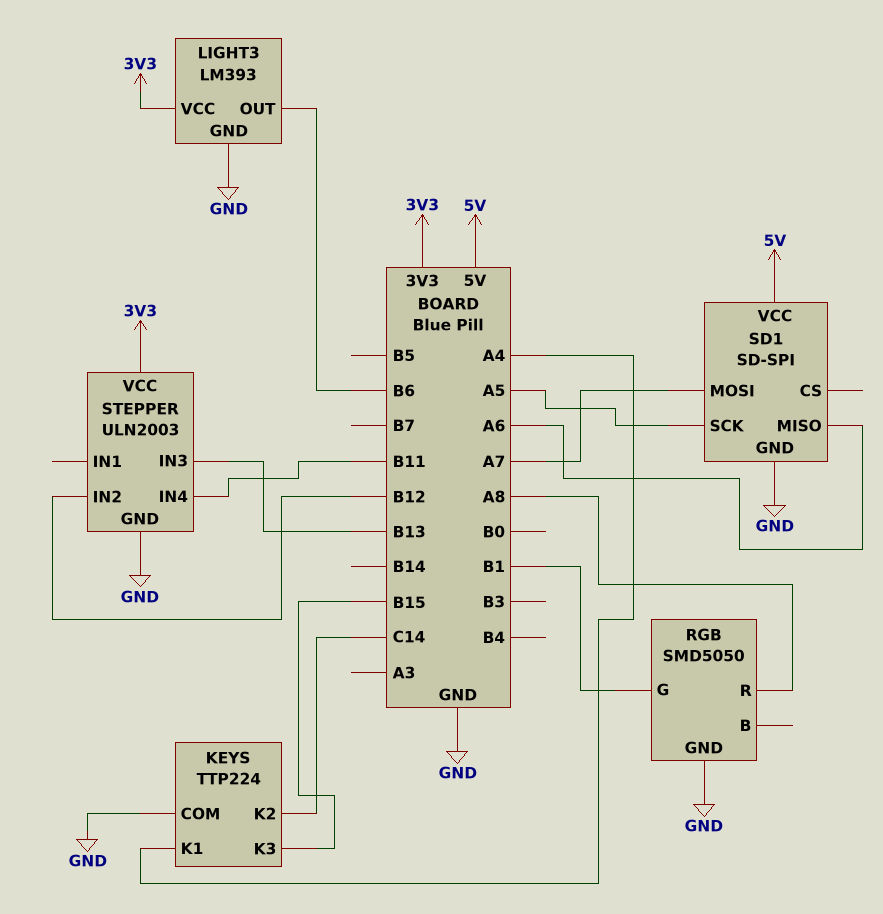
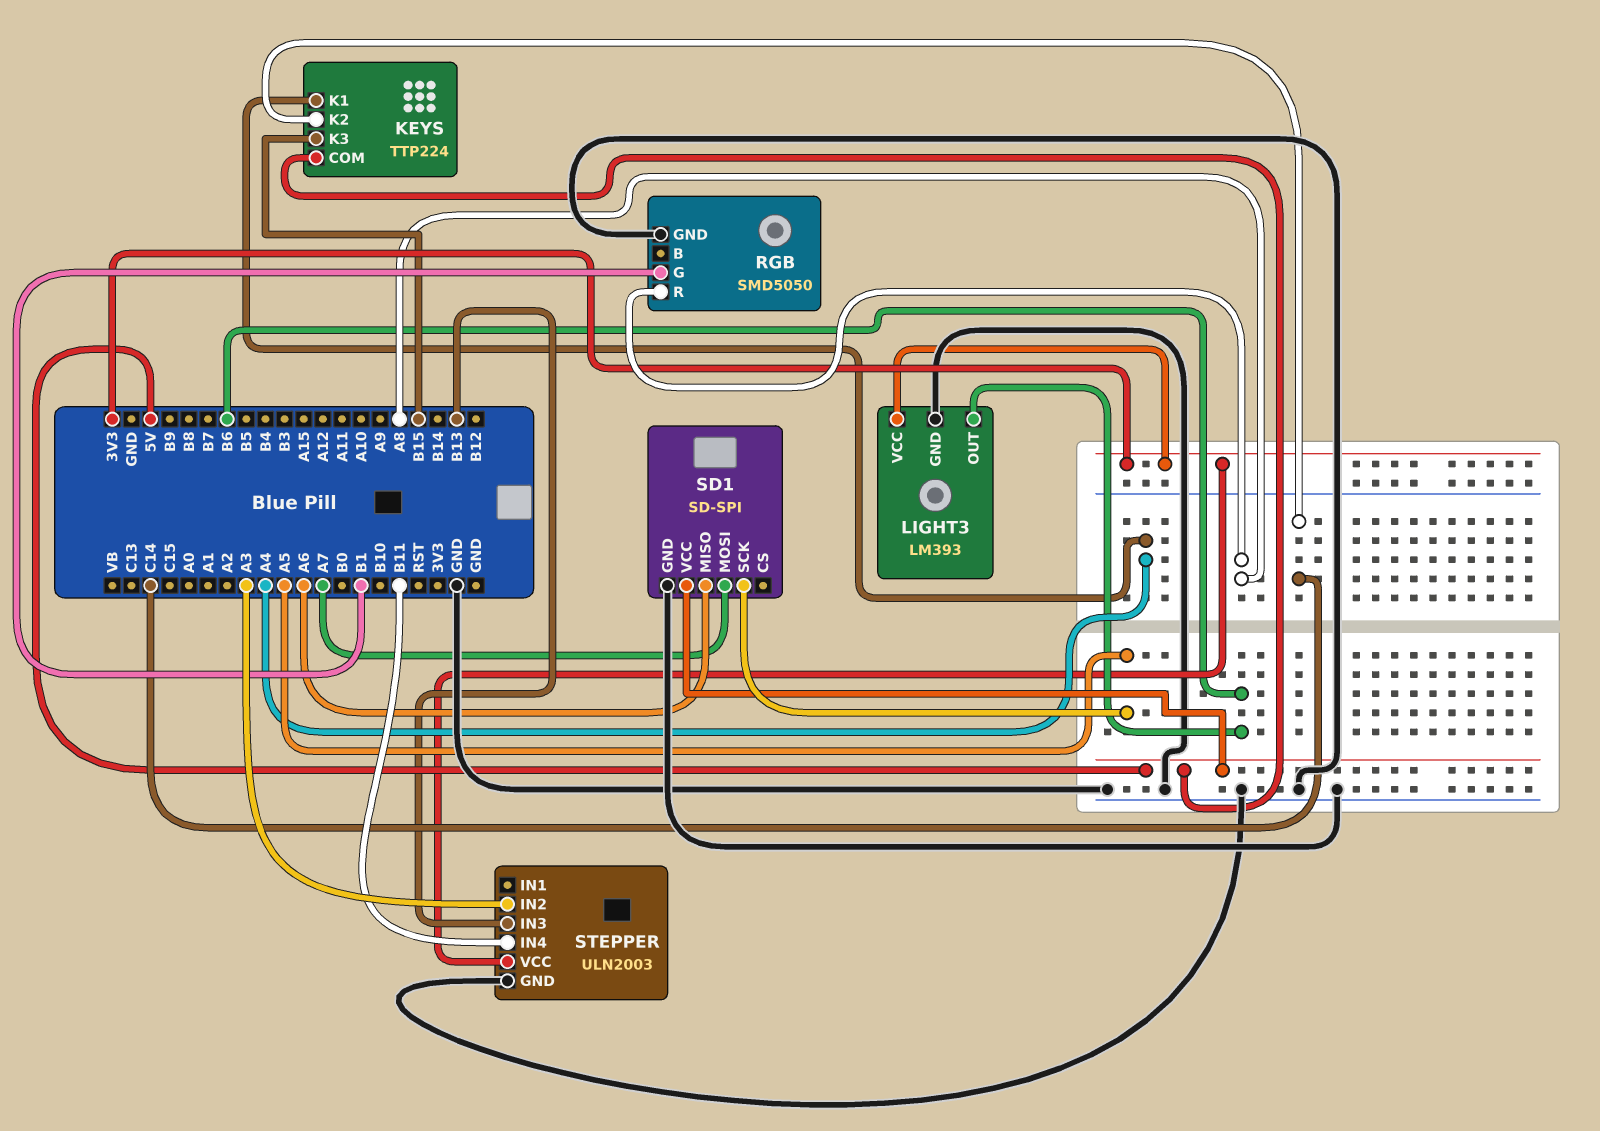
KEYS pin COM: GND -> 5V
STEPPER pin IN2: B12 -> A3

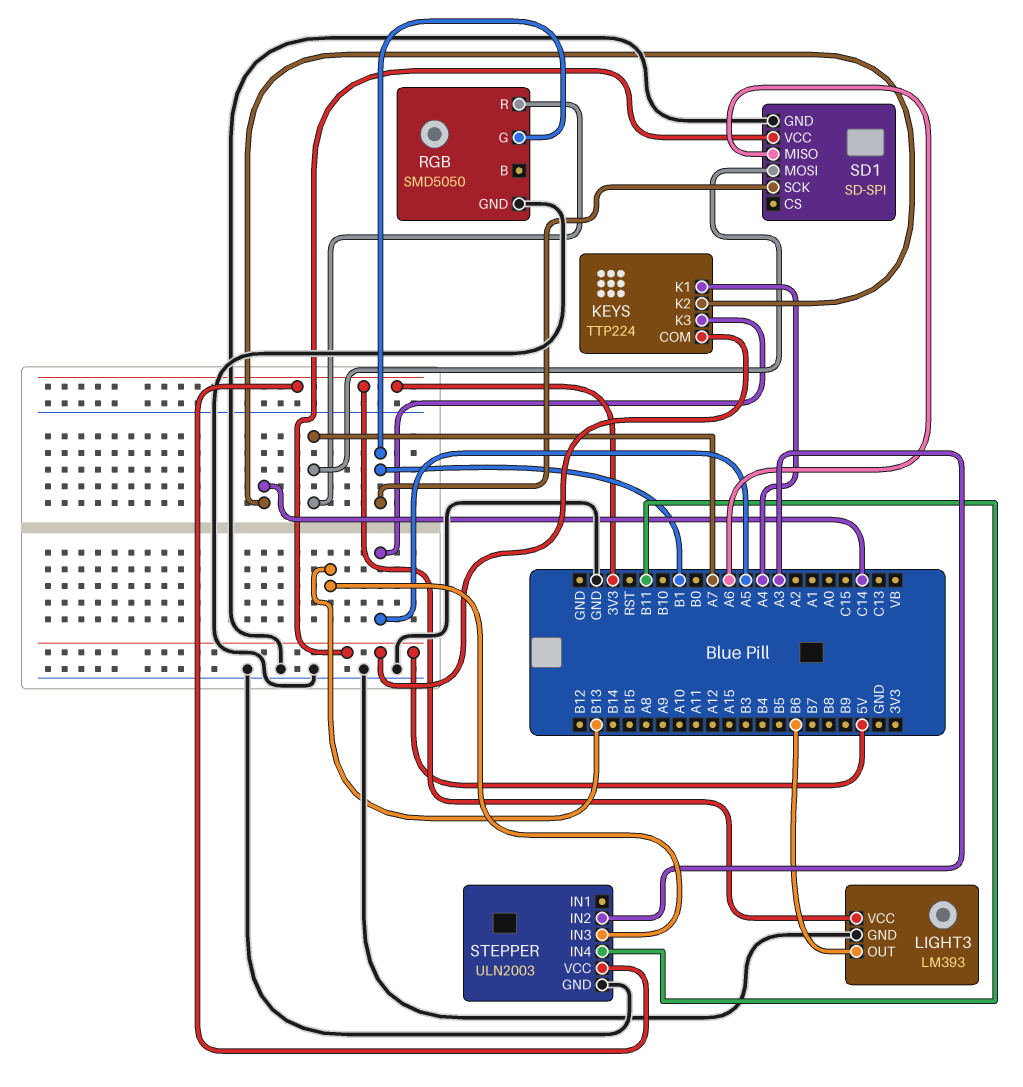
KEYS pin K3: B15 -> A5
RGB pin R: A8 -> A7
SD1 pin SCK: A5 -> B1

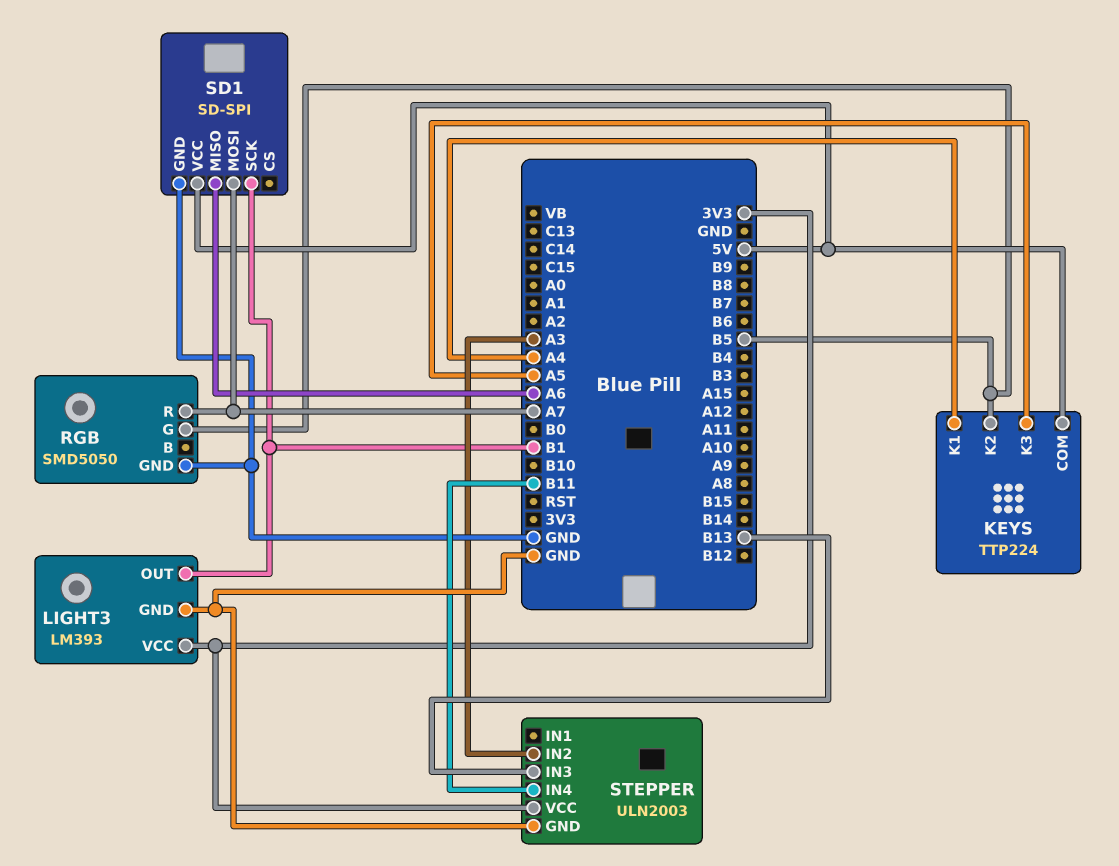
KEYS pin K2: C14 -> B5
LIGHT3 pin OUT: B6 -> B1
RGB pin G: B1 -> B5

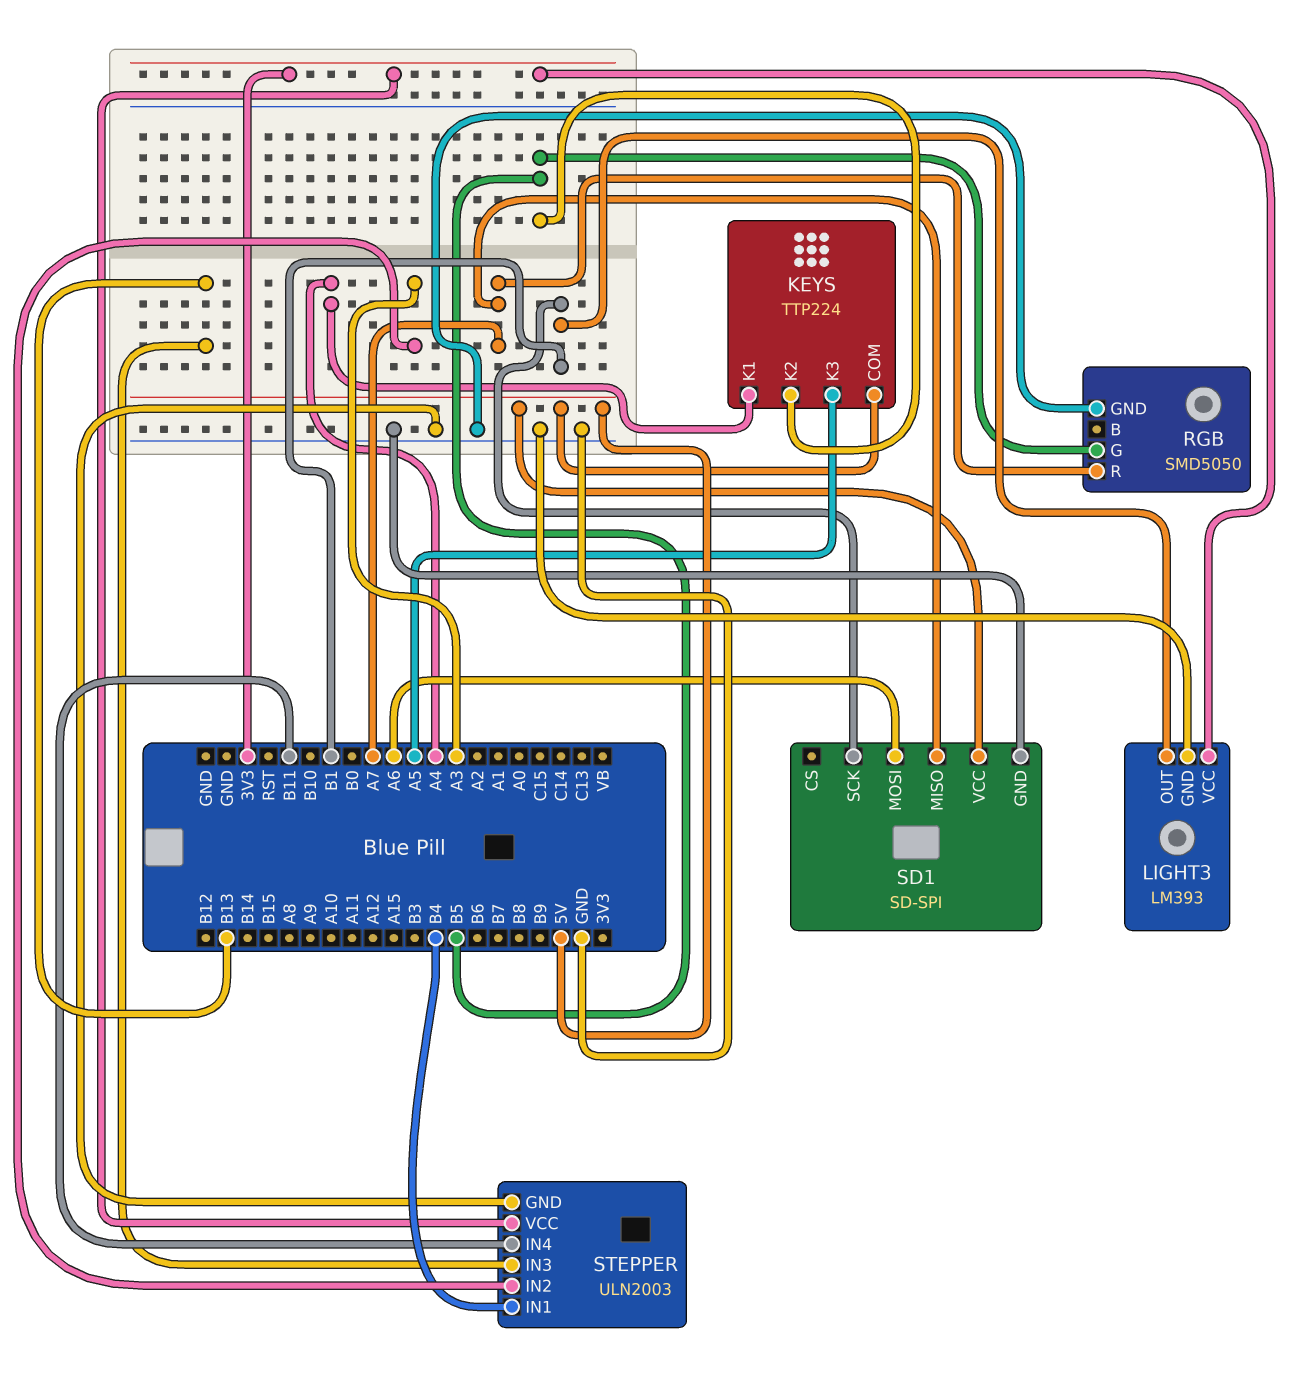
SD1 pin MISO: A6 -> A7
SD1 pin MOSI: A7 -> A6
STEPPER pin IN1: none -> B4

